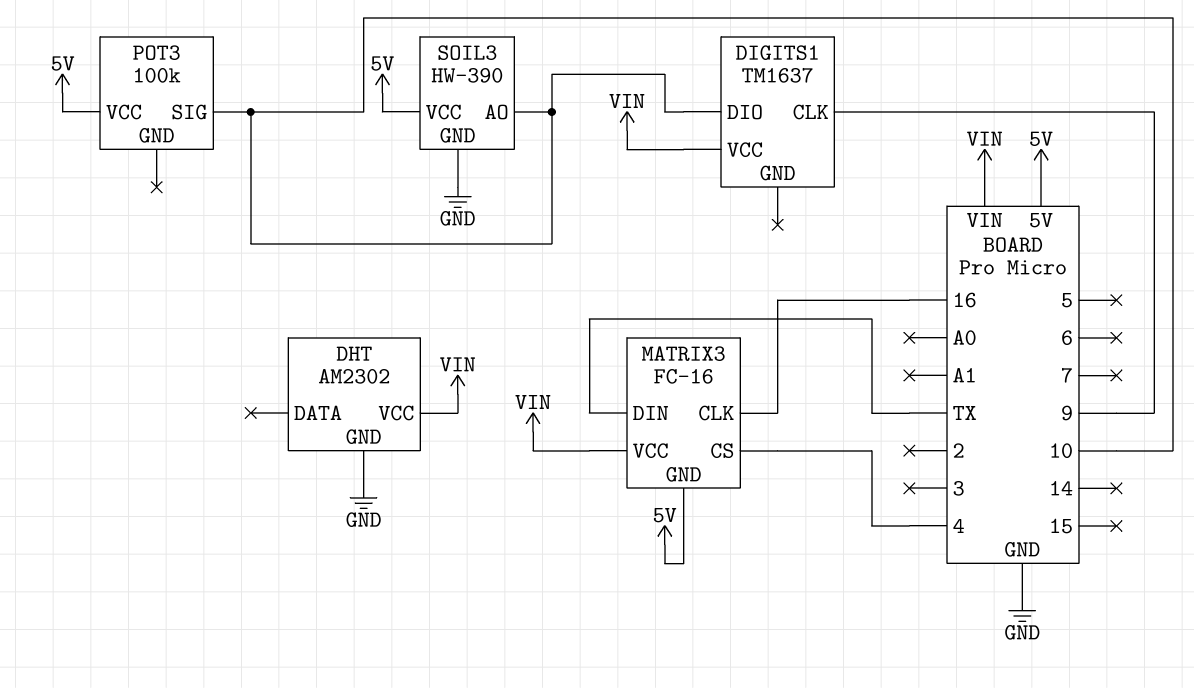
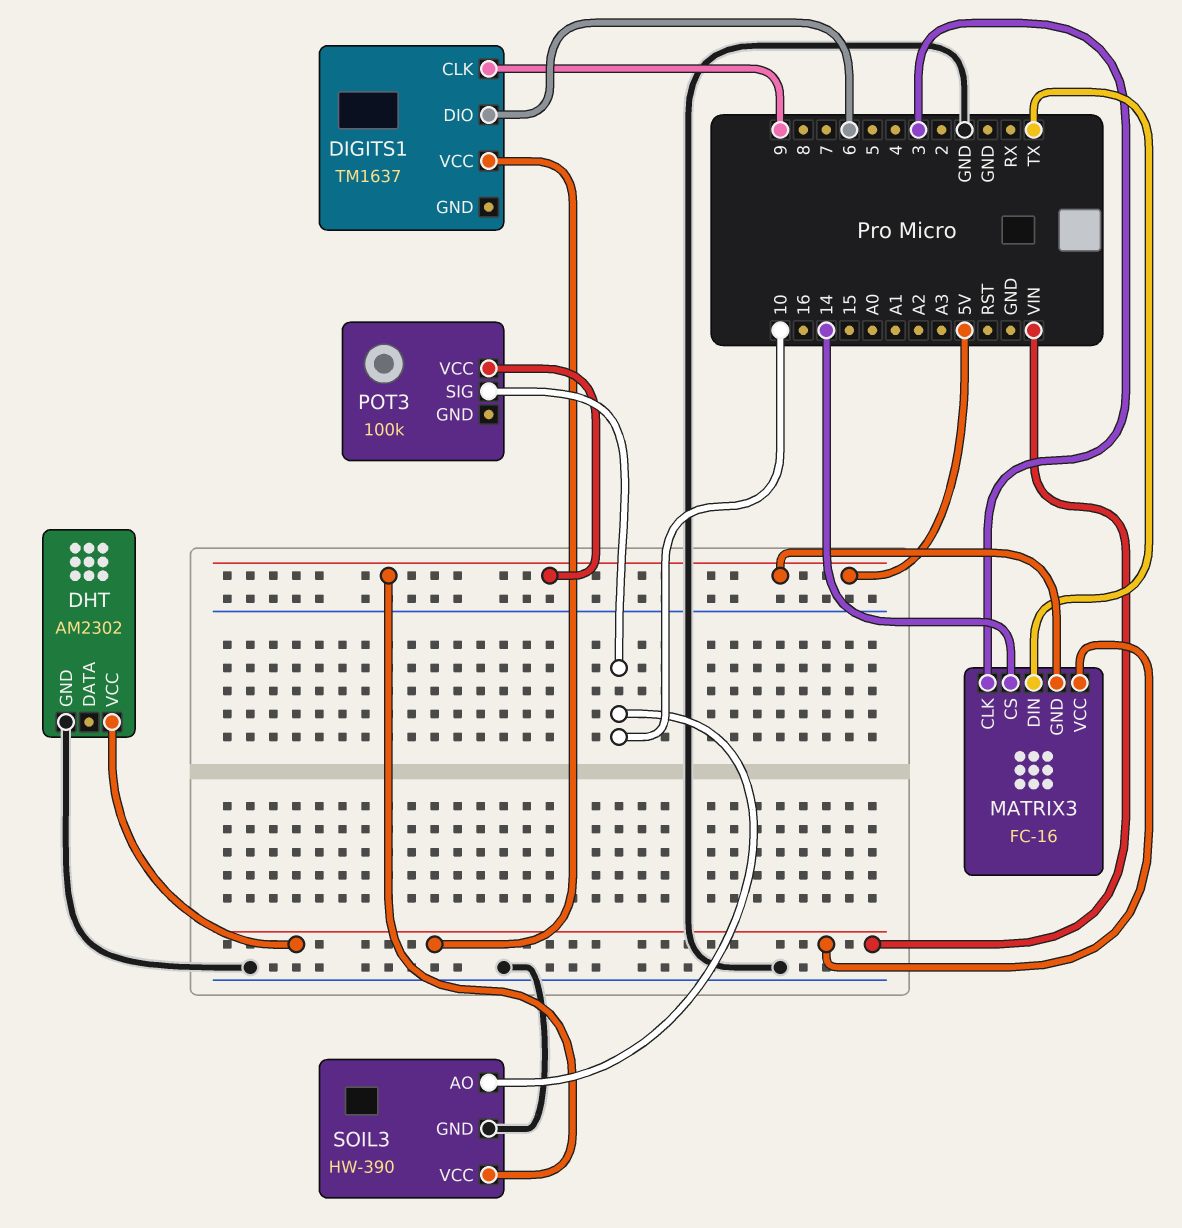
DIGITS1 pin DIO: 10 -> 6
MATRIX3 pin CLK: 16 -> 3
MATRIX3 pin CS: 4 -> 14

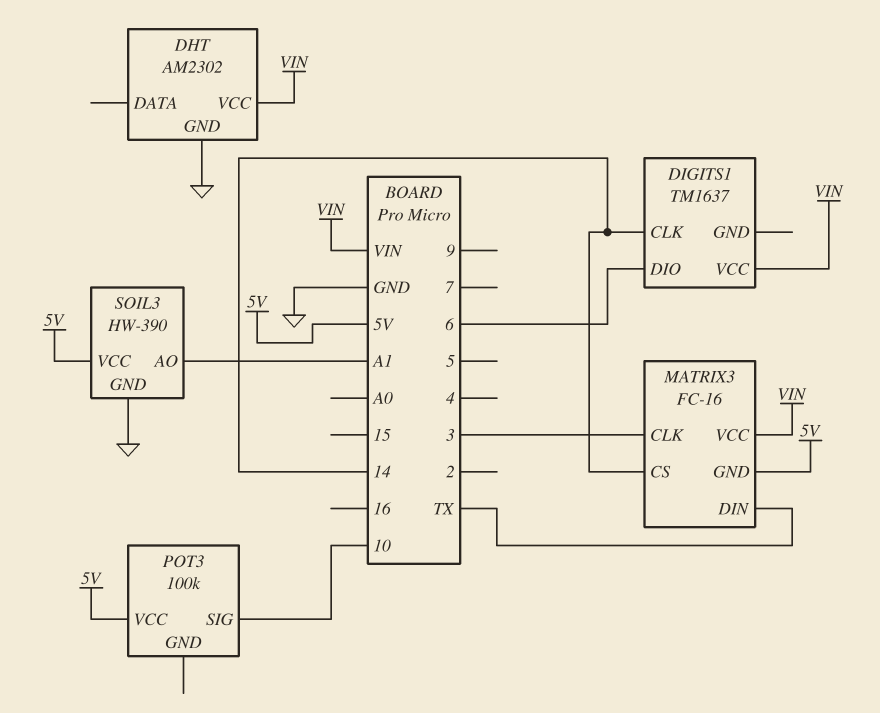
DIGITS1 pin CLK: 9 -> 14
SOIL3 pin AO: 10 -> A1

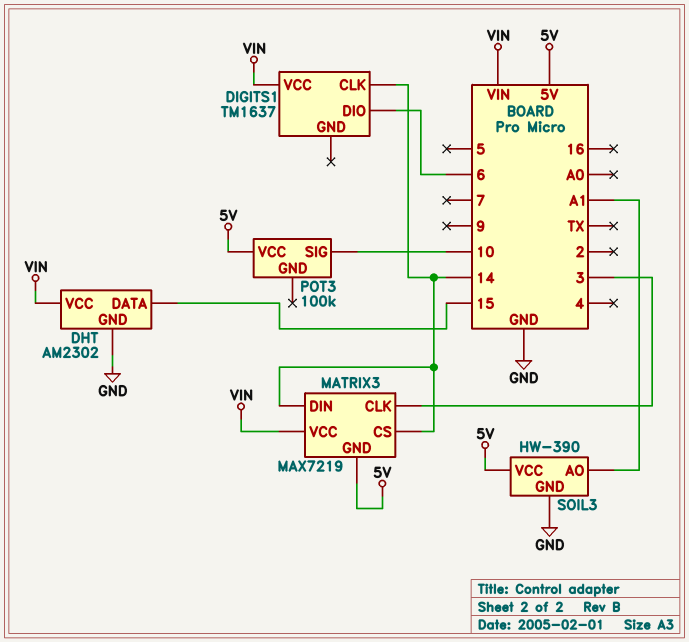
DHT pin DATA: none -> 15
MATRIX3: FC-16 -> MAX7219
MATRIX3 pin DIN: TX -> 14

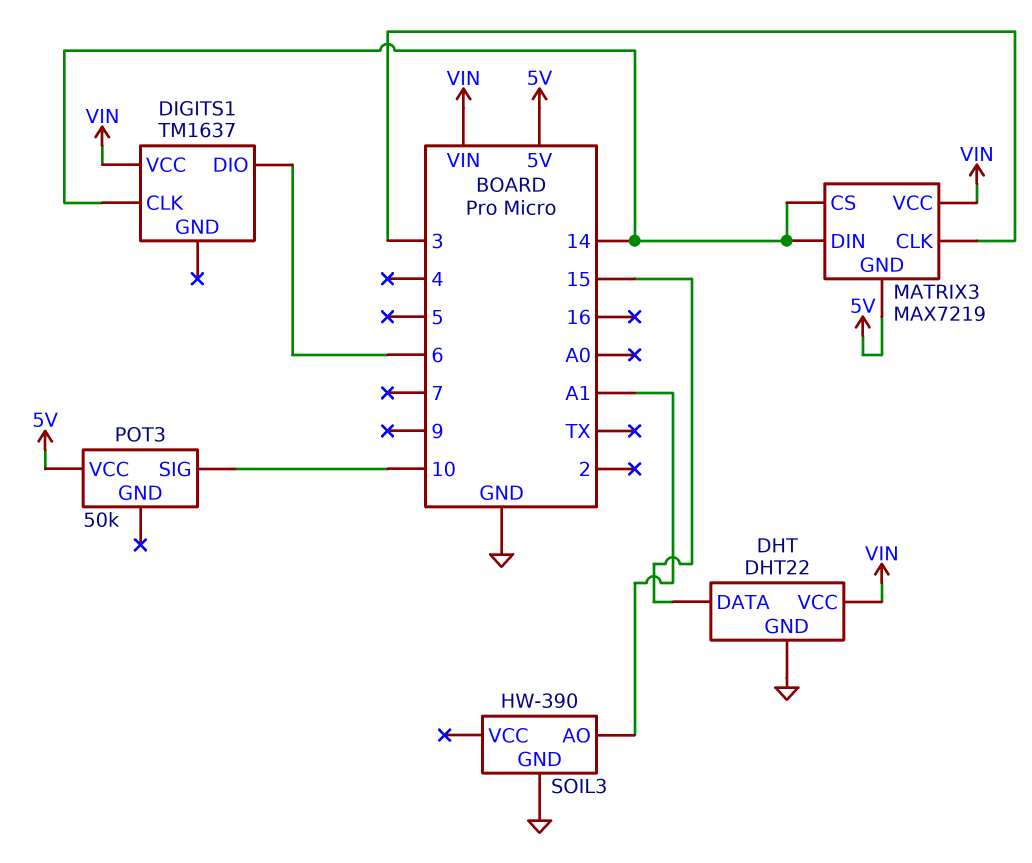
DHT: AM2302 -> DHT22
POT3: 100k -> 50k
SOIL3 pin VCC: 5V -> none

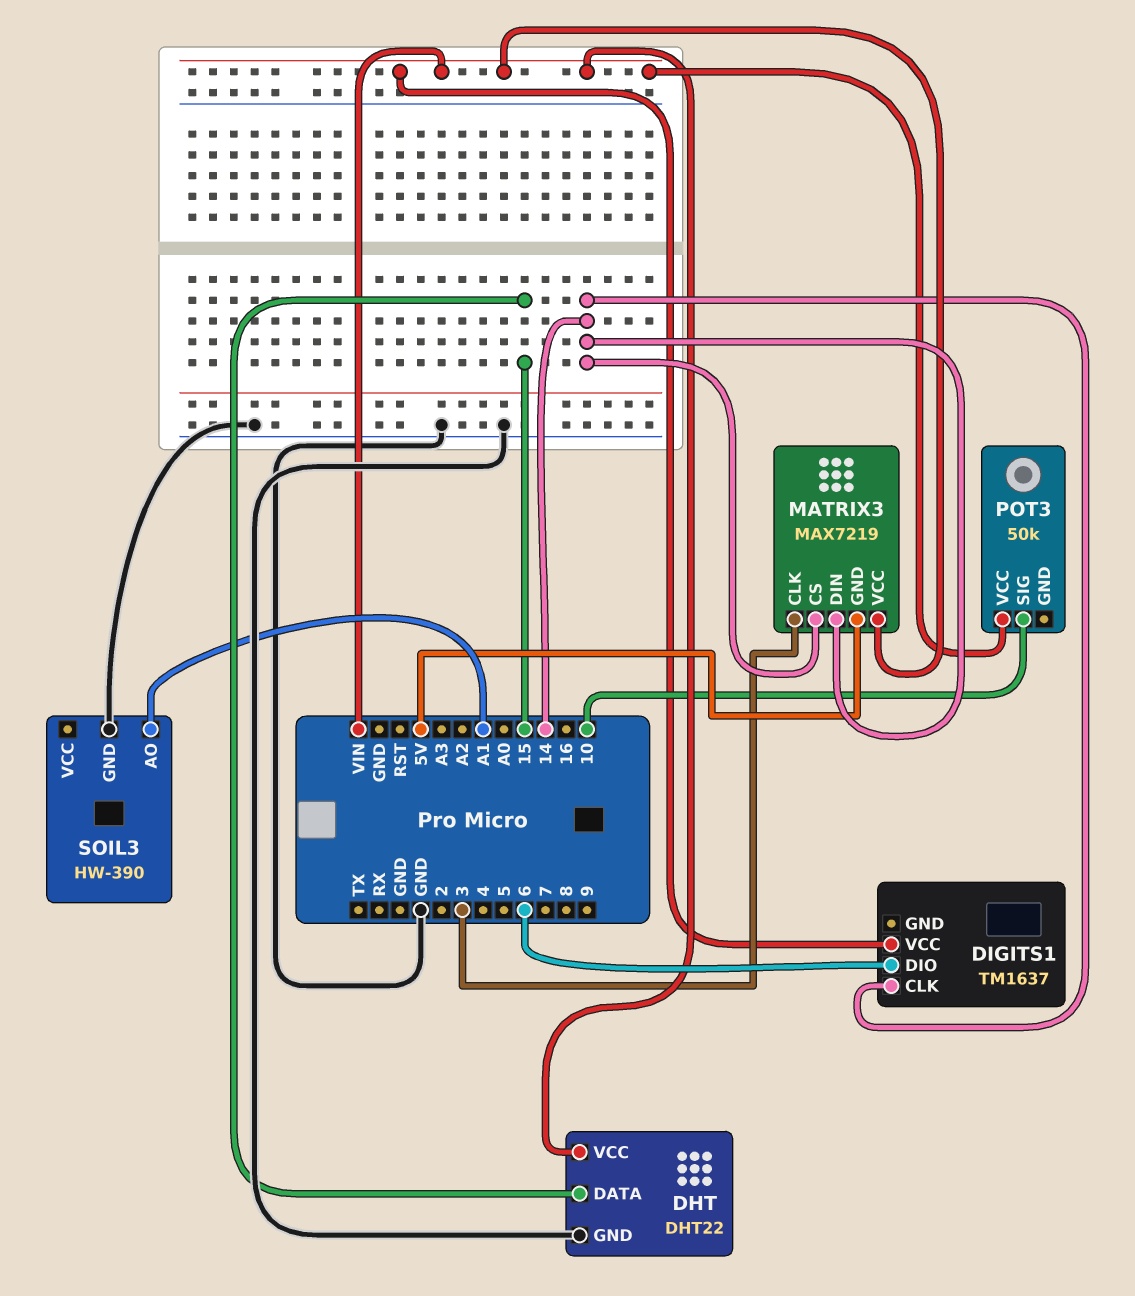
POT3 pin VCC: 5V -> VIN

